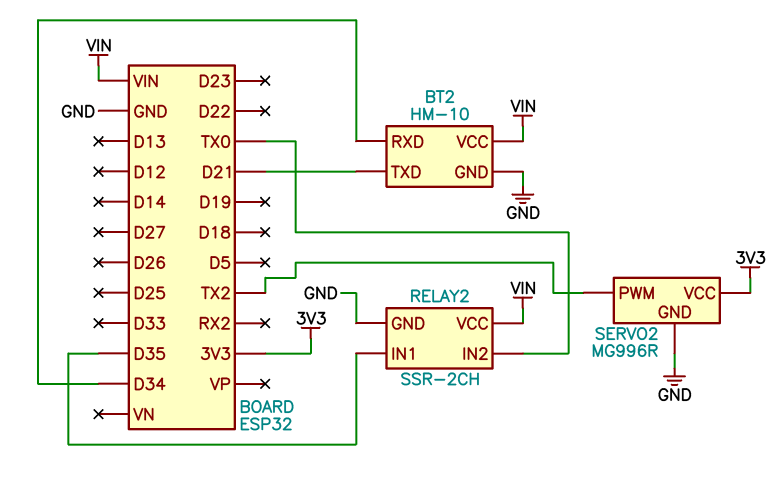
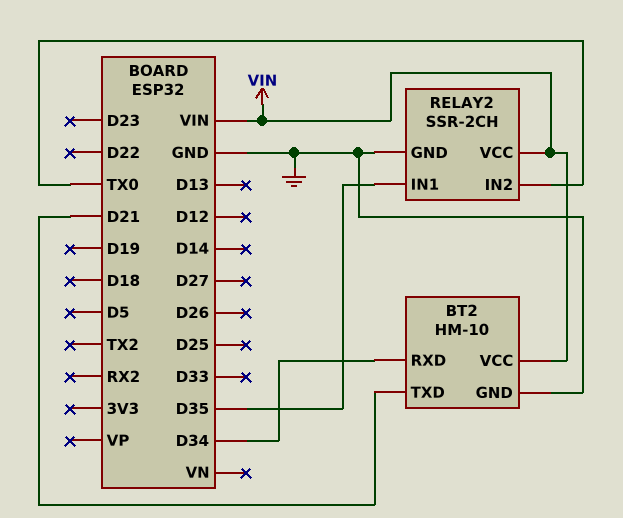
SERVO2: MG996R -> none
SERVO2 pin GND: GND -> none
SERVO2 pin PWM: TX2 -> none
SERVO2 pin VCC: 3V3 -> none

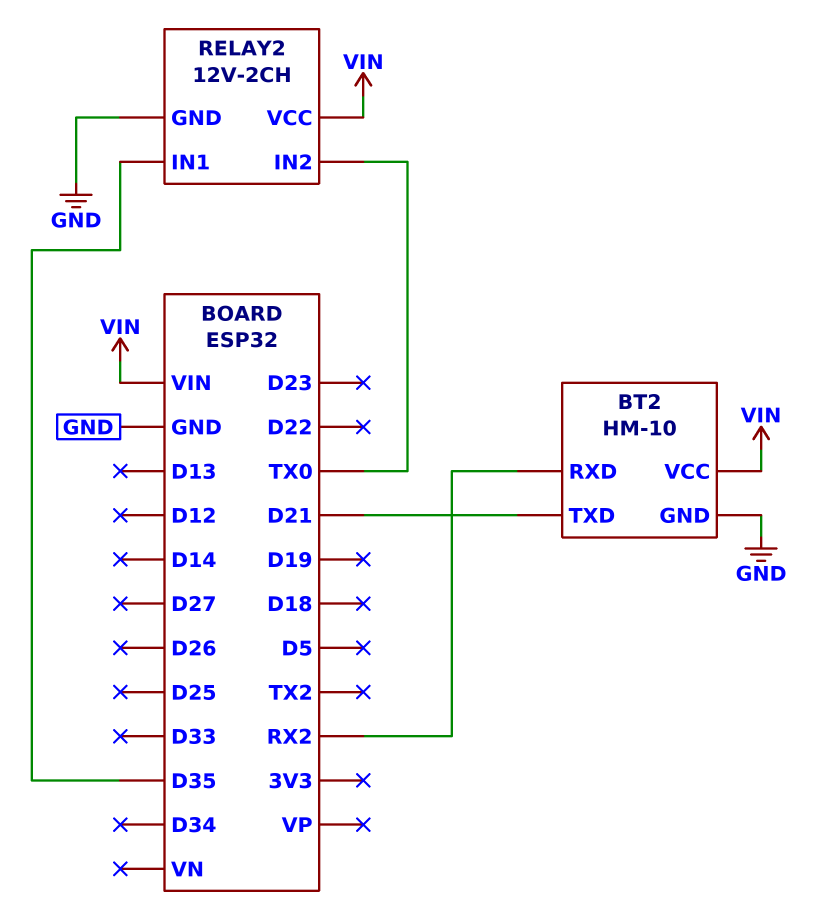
BT2 pin RXD: D34 -> RX2
RELAY2: SSR-2CH -> 12V-2CH

